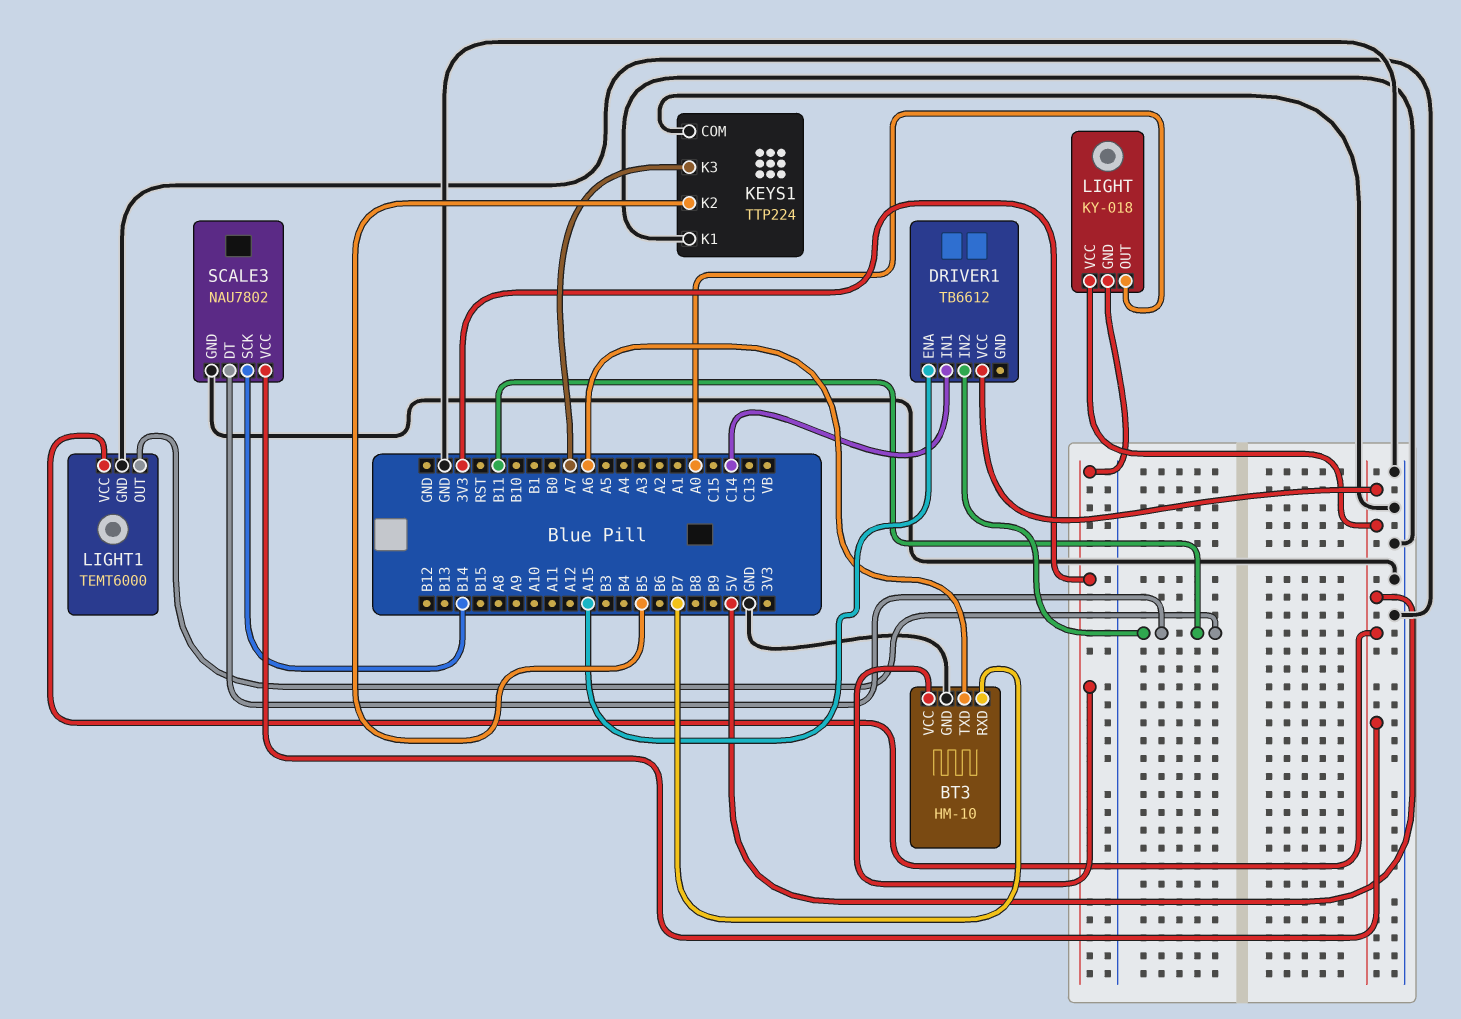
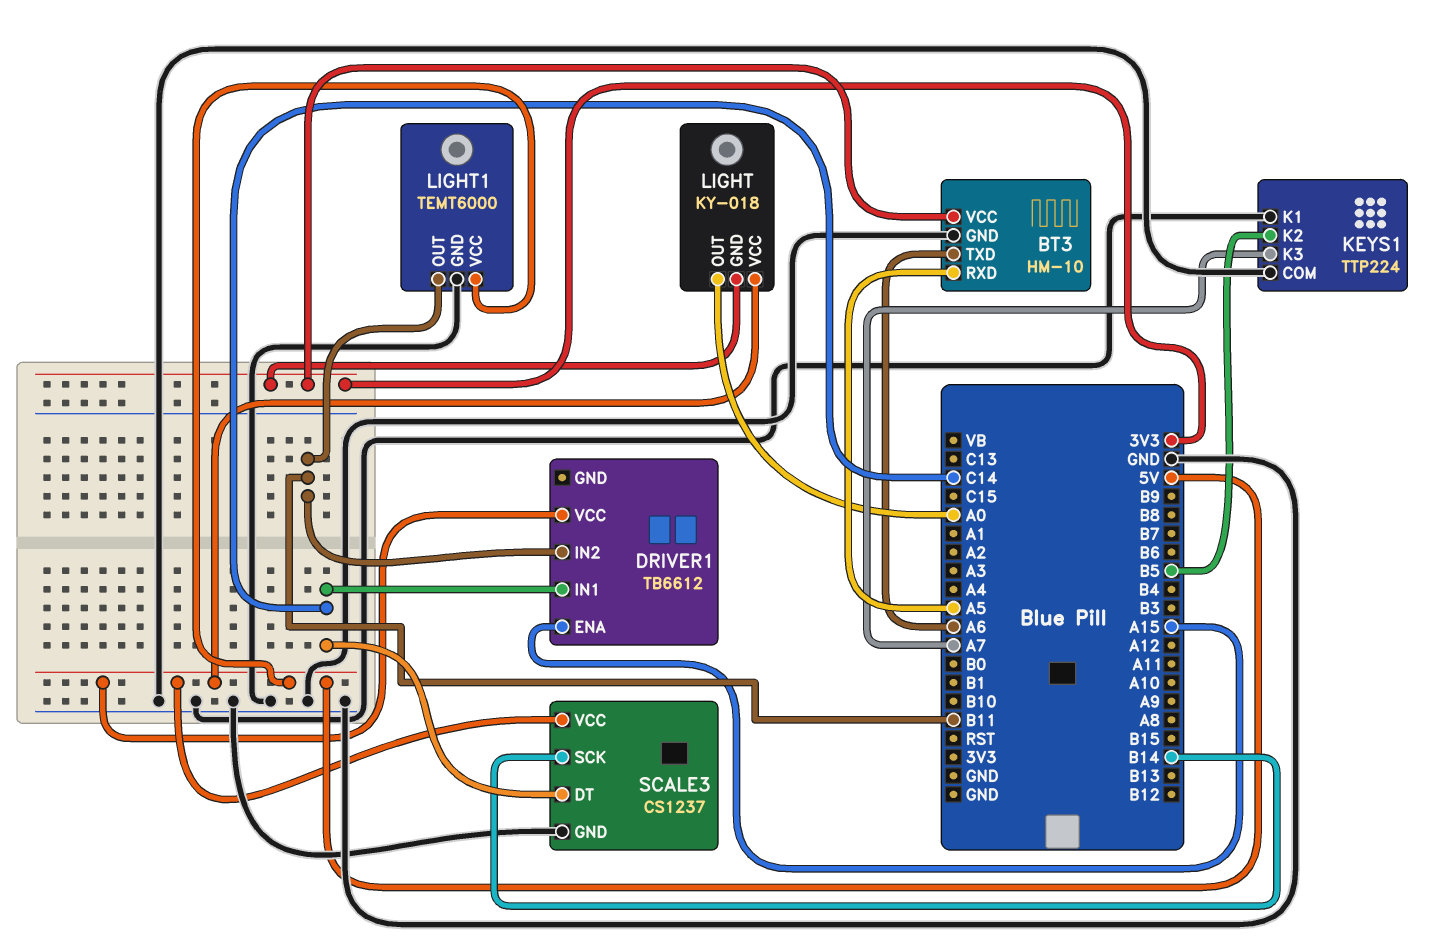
BT3 pin RXD: B7 -> A5
SCALE3: NAU7802 -> CS1237
SCALE3 pin DT: B11 -> C14

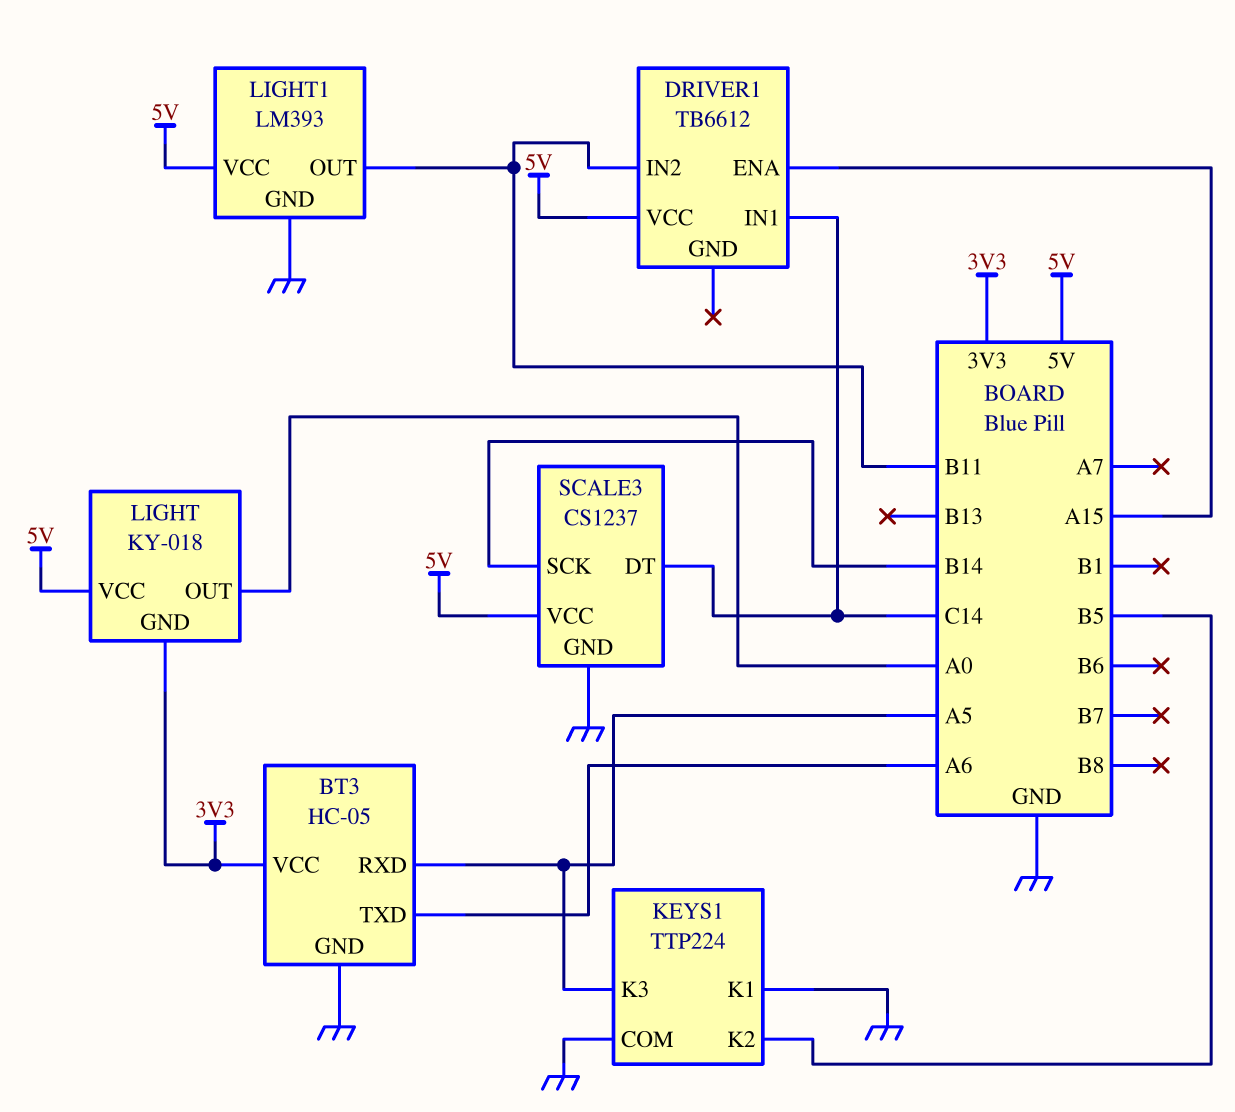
BT3: HM-10 -> HC-05
KEYS1 pin K3: A7 -> A5
LIGHT1: TEMT6000 -> LM393

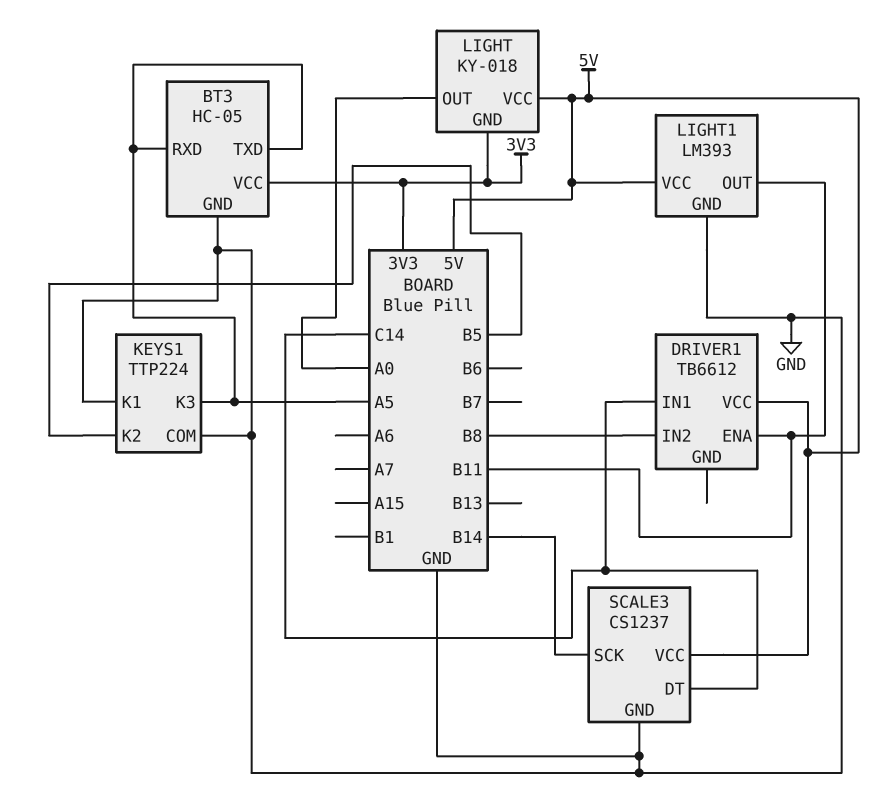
BT3 pin TXD: A6 -> A5
DRIVER1 pin ENA: A15 -> B11
DRIVER1 pin IN2: B11 -> B8

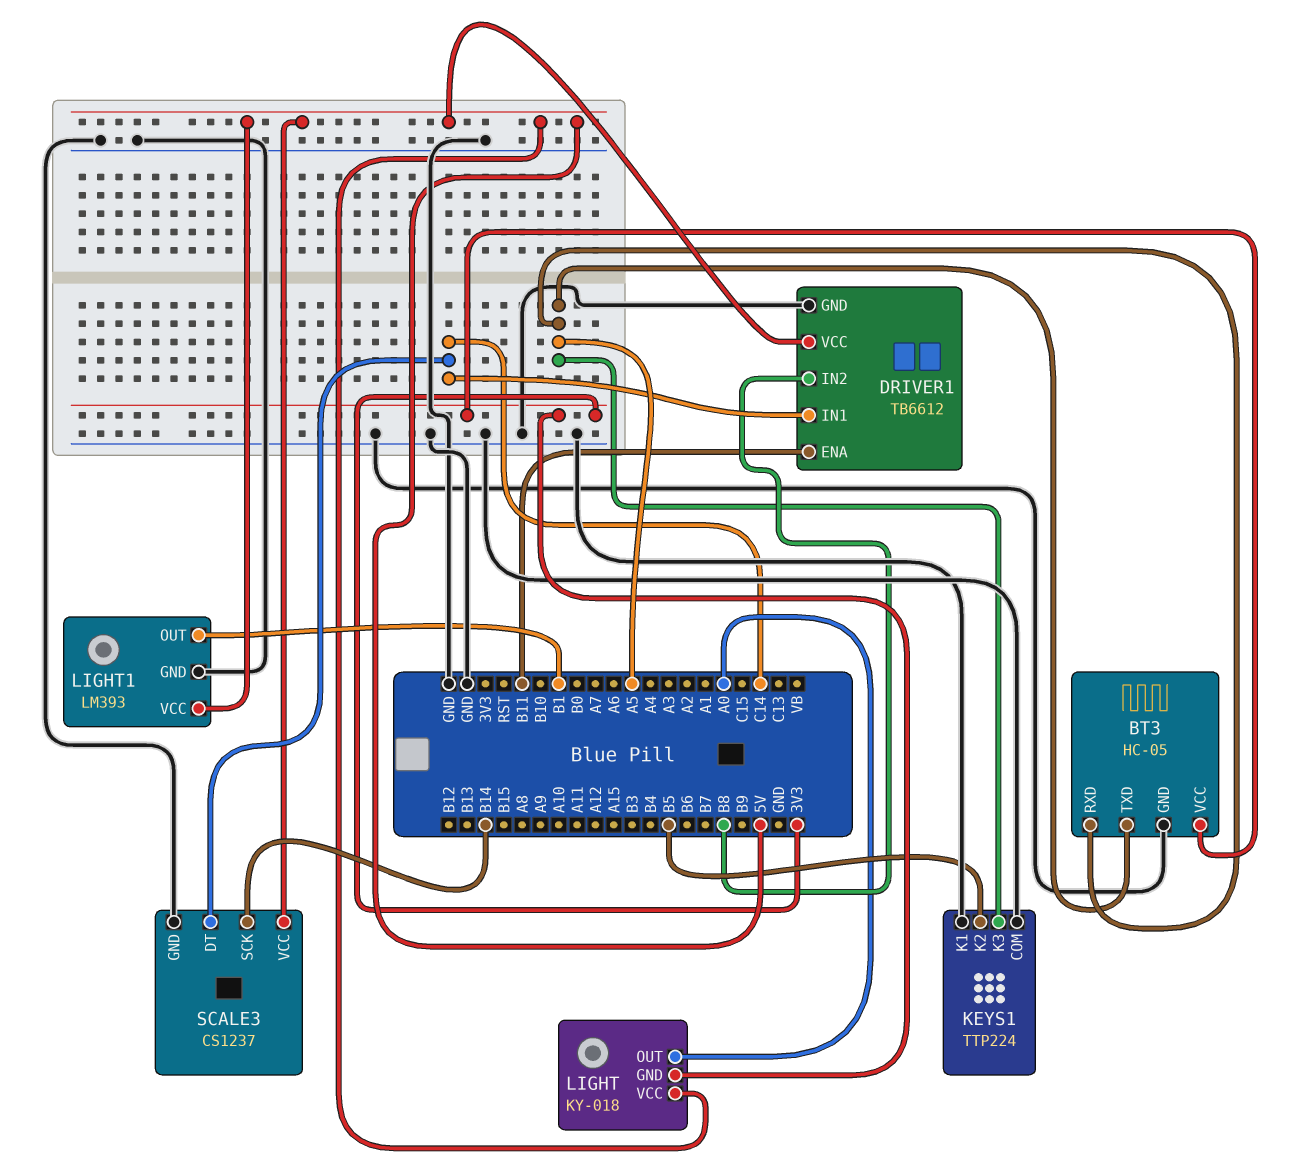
DRIVER1 pin GND: none -> GND
LIGHT1 pin OUT: B11 -> B1

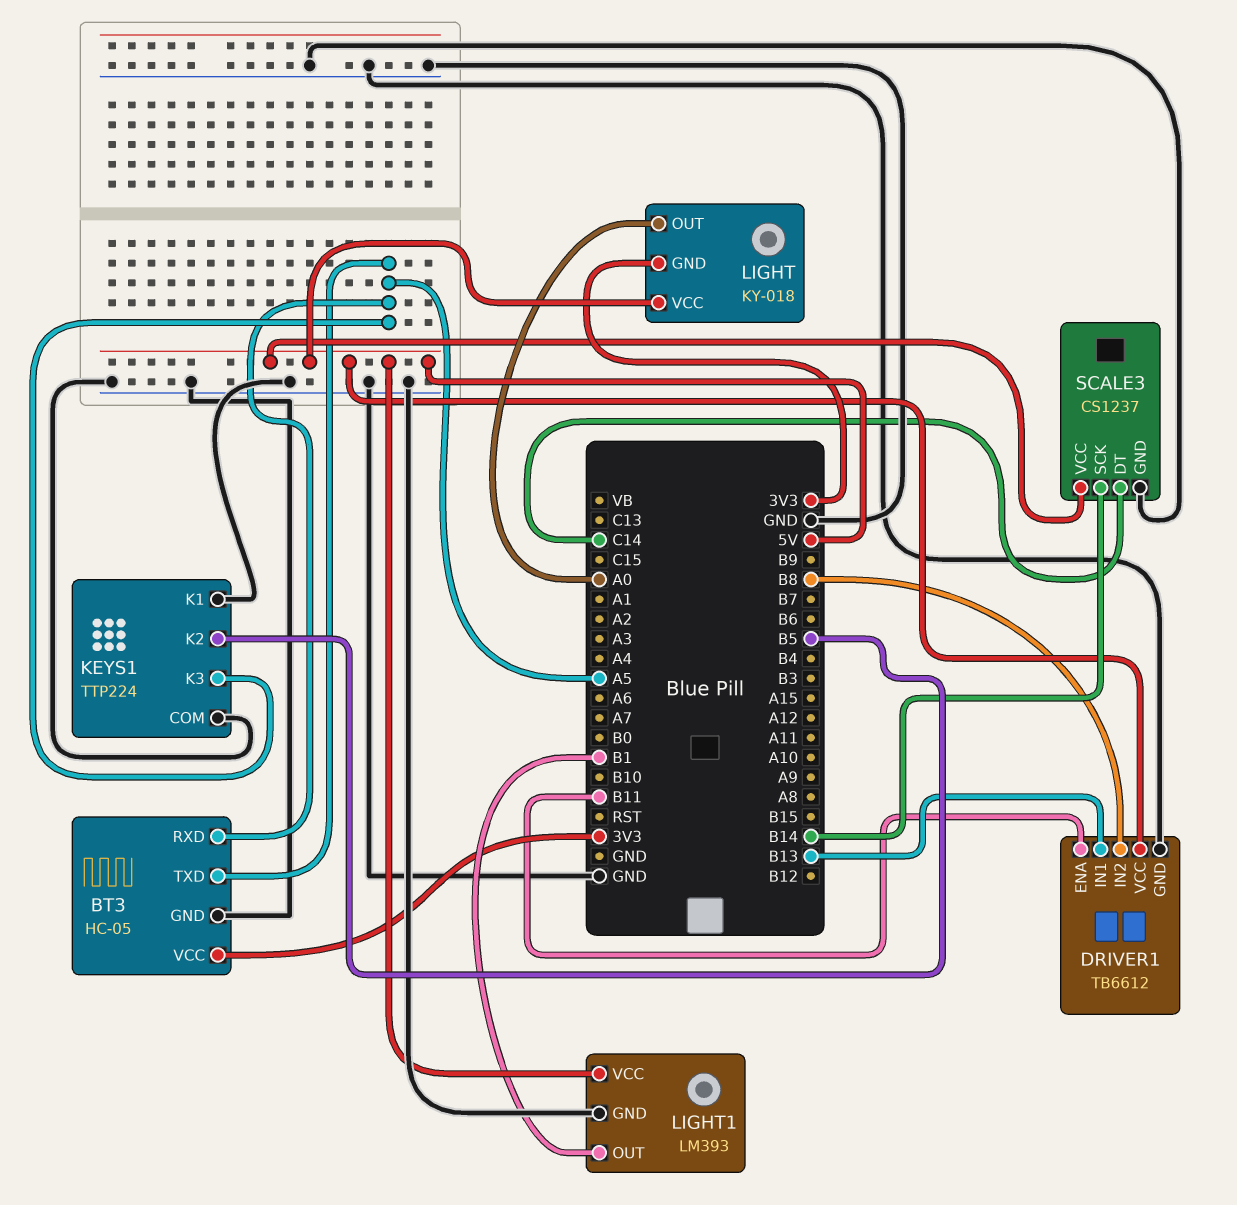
DRIVER1 pin IN1: C14 -> B13

